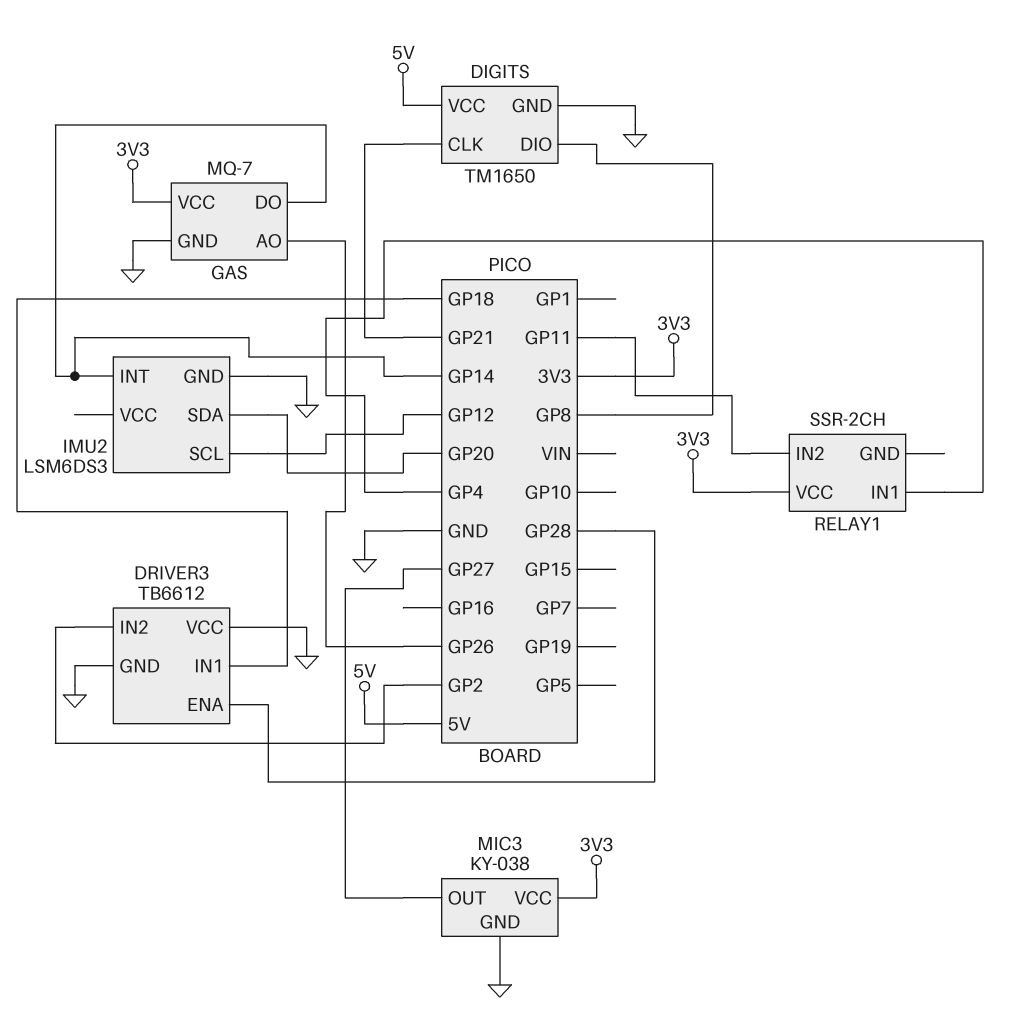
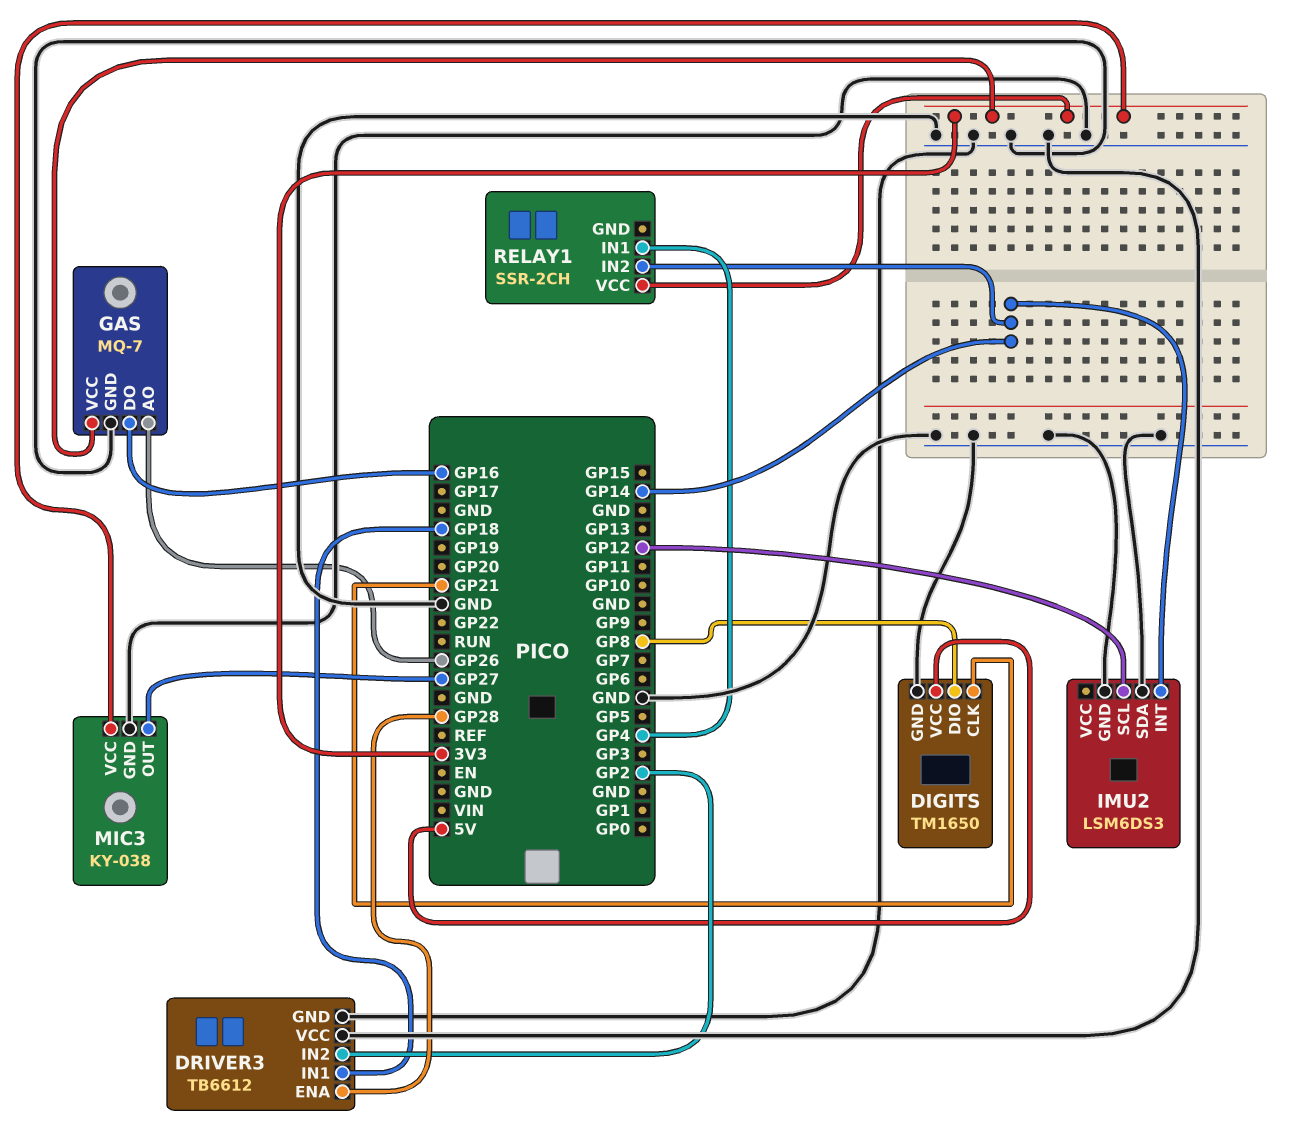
GAS pin DO: GP14 -> GP16
IMU2 pin SDA: GP20 -> GND
RELAY1 pin IN2: GP11 -> GP14

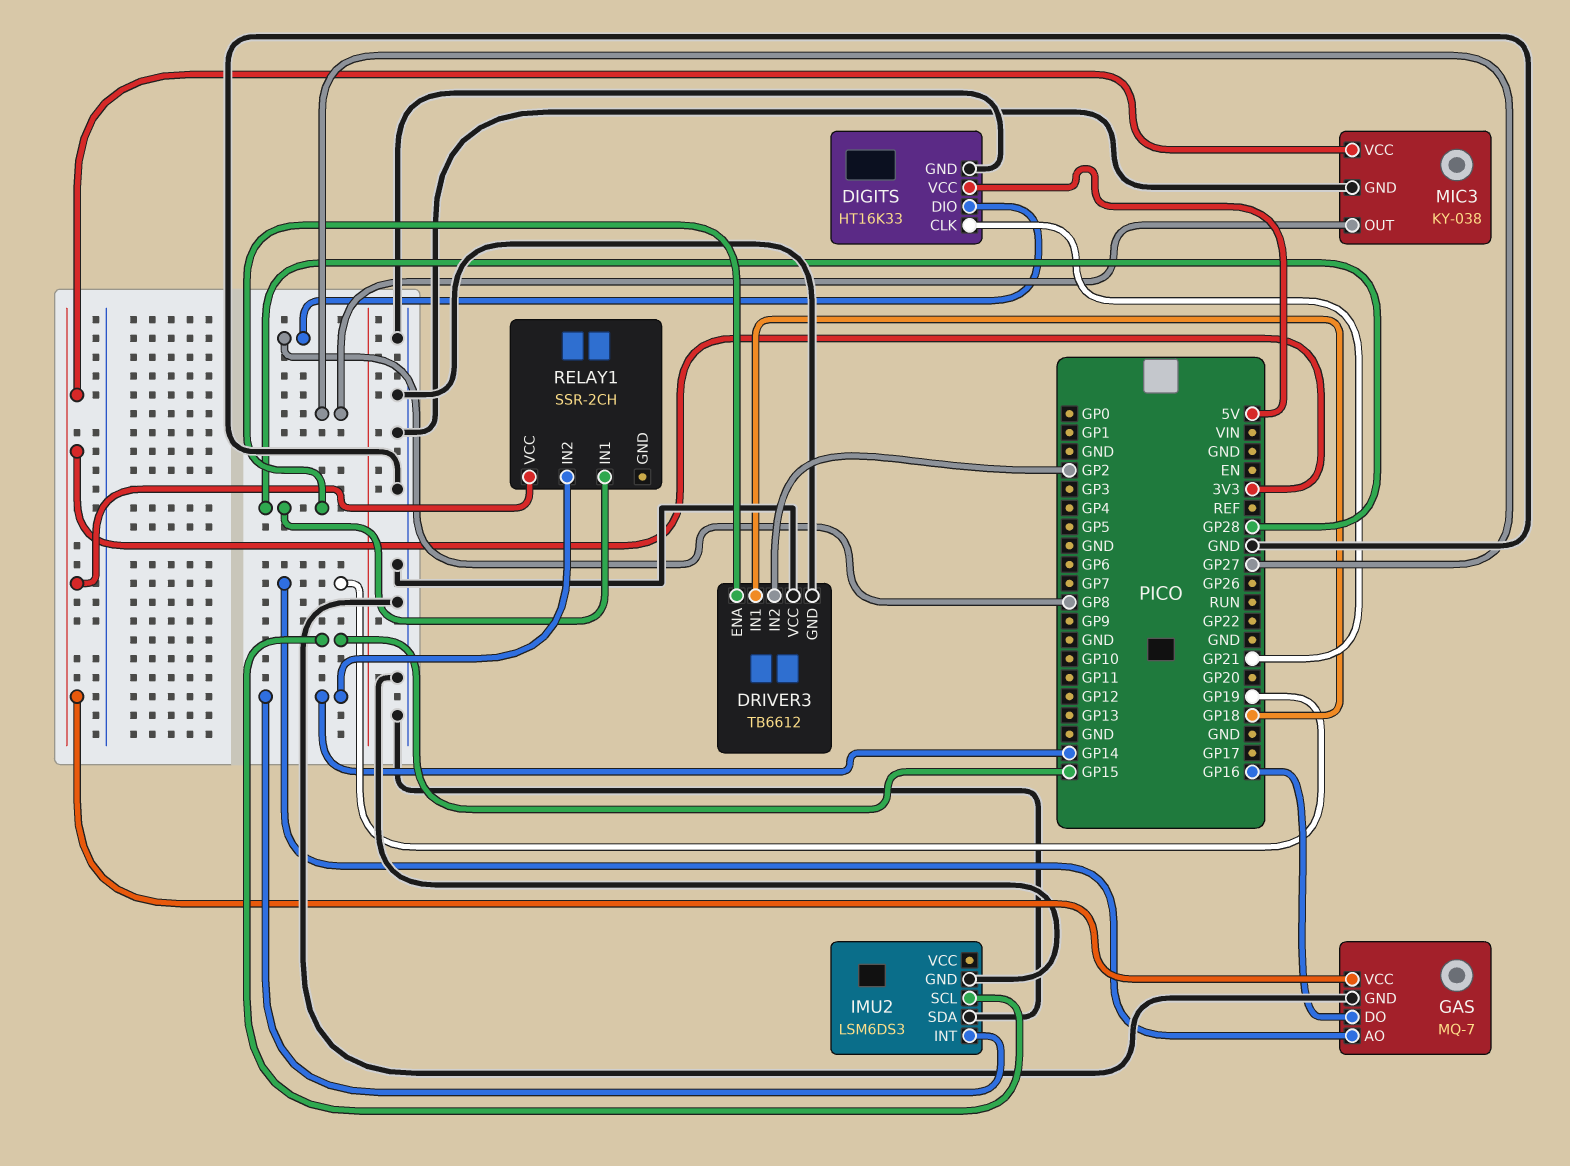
DIGITS: TM1650 -> HT16K33
GAS pin AO: GP26 -> GP19
IMU2 pin SCL: GP12 -> GP15
RELAY1 pin IN1: GP4 -> GP28

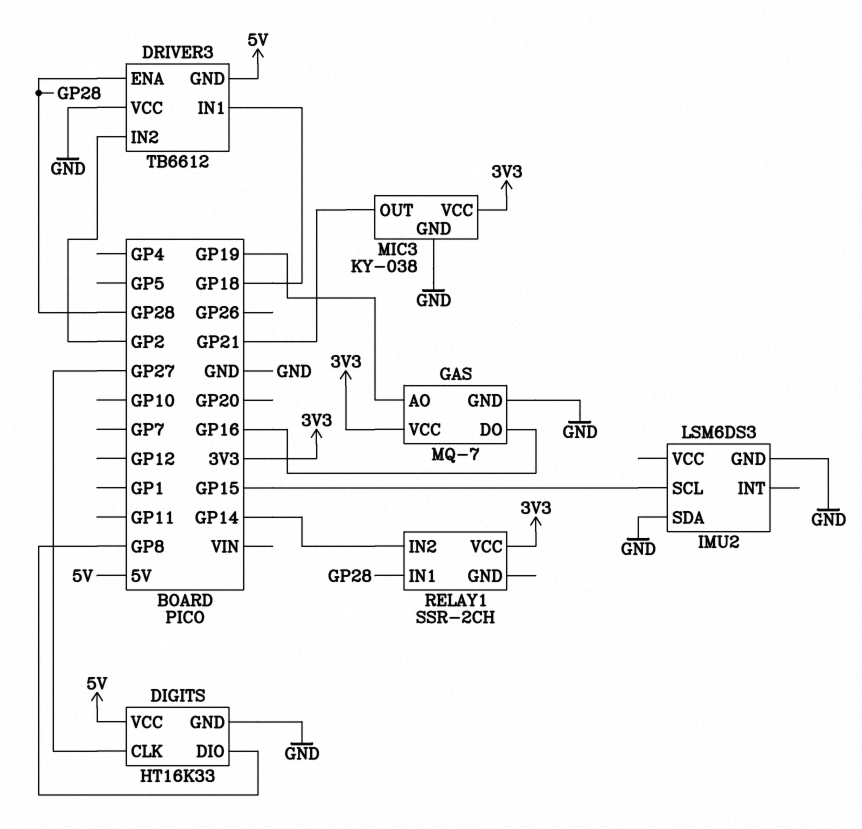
DIGITS pin CLK: GP21 -> GP27
DRIVER3 pin GND: GND -> 5V
IMU2 pin INT: GP14 -> none
MIC3 pin OUT: GP27 -> GP21

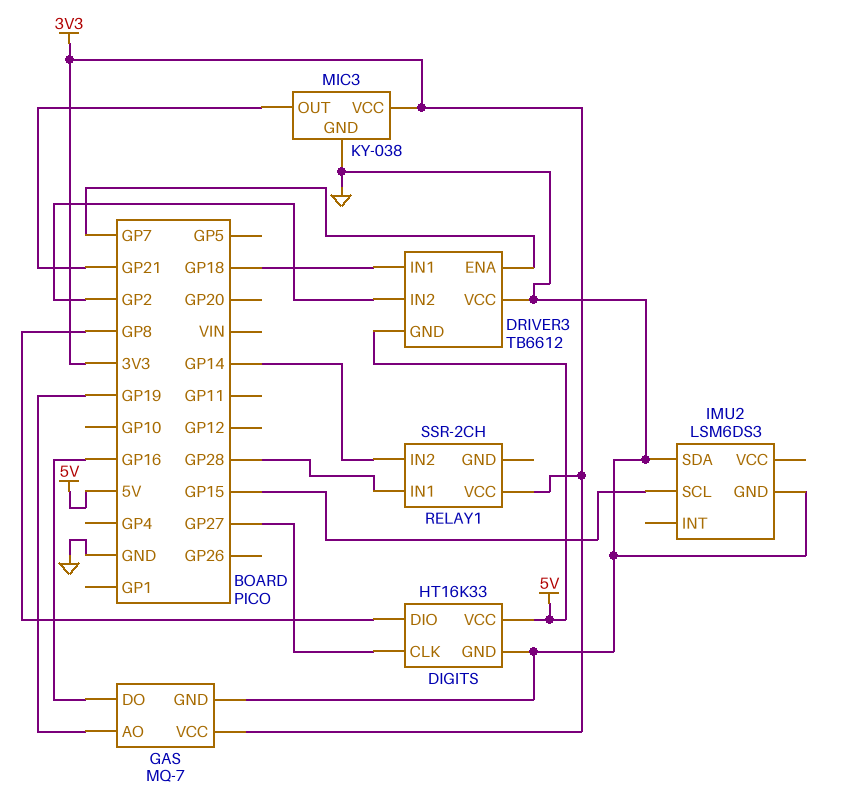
DRIVER3 pin ENA: GP28 -> GP7

